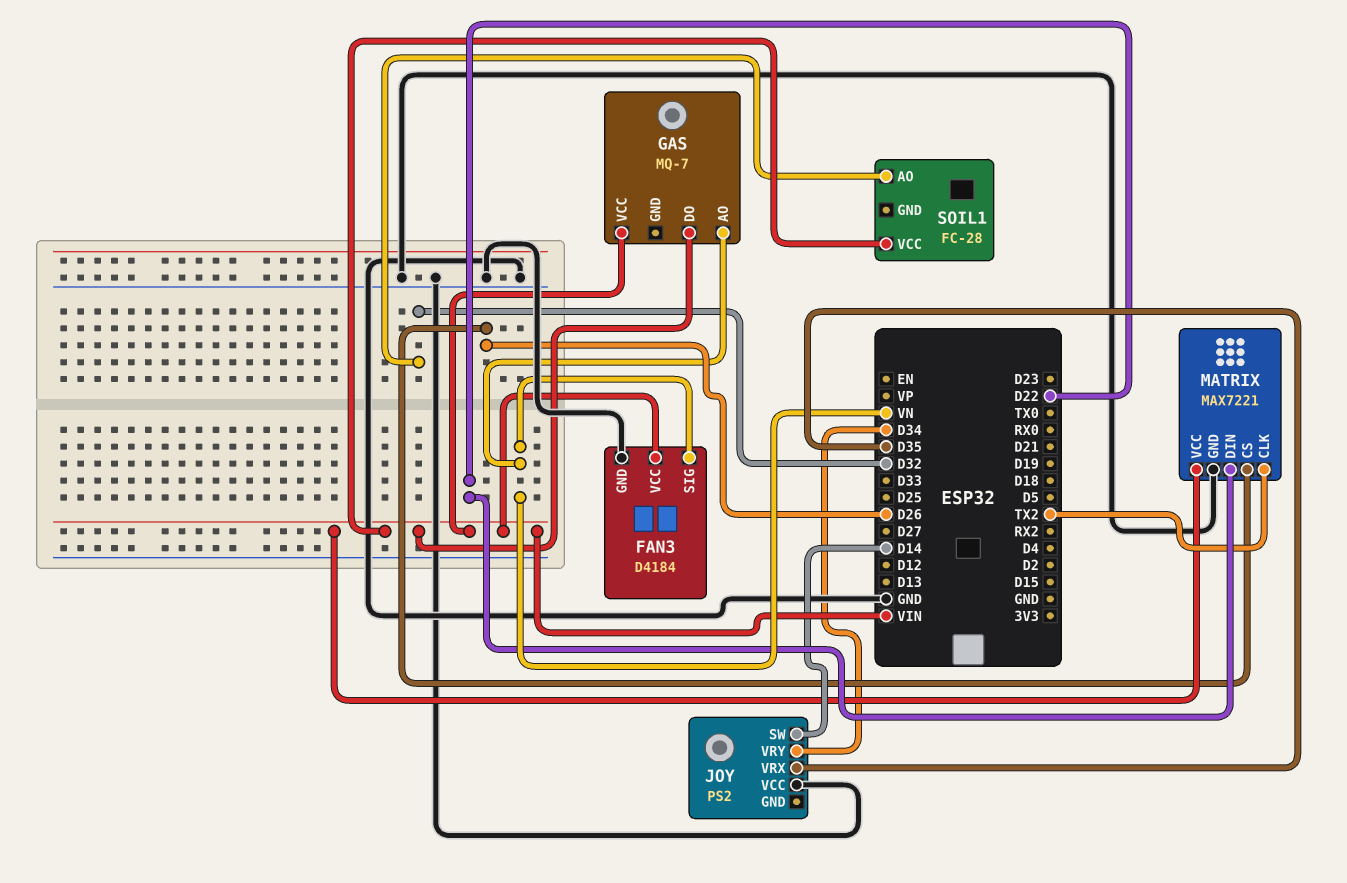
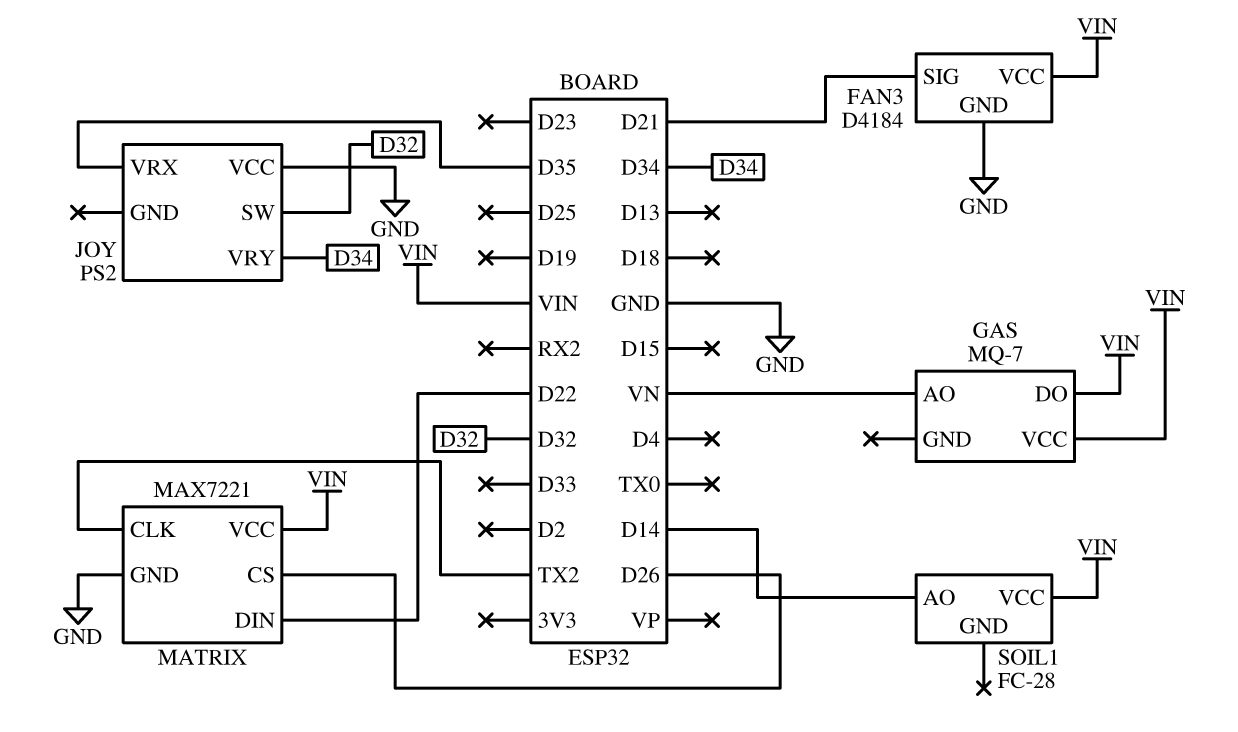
FAN3 pin SIG: VN -> D21
JOY pin SW: D14 -> D32
SOIL1 pin AO: D32 -> D14

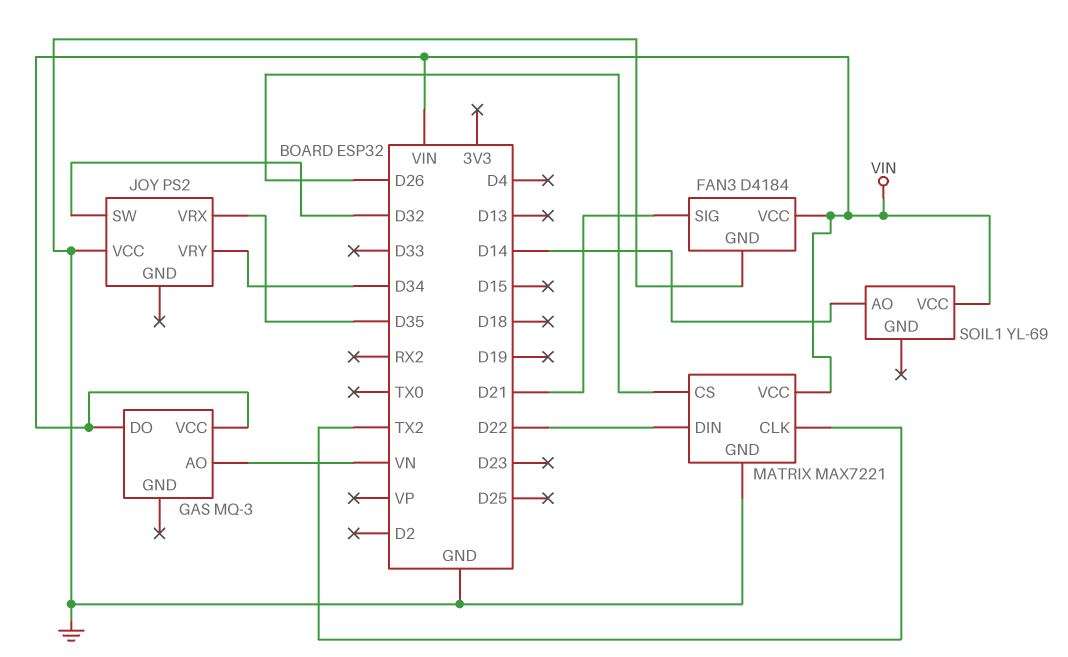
GAS: MQ-7 -> MQ-3
SOIL1: FC-28 -> YL-69

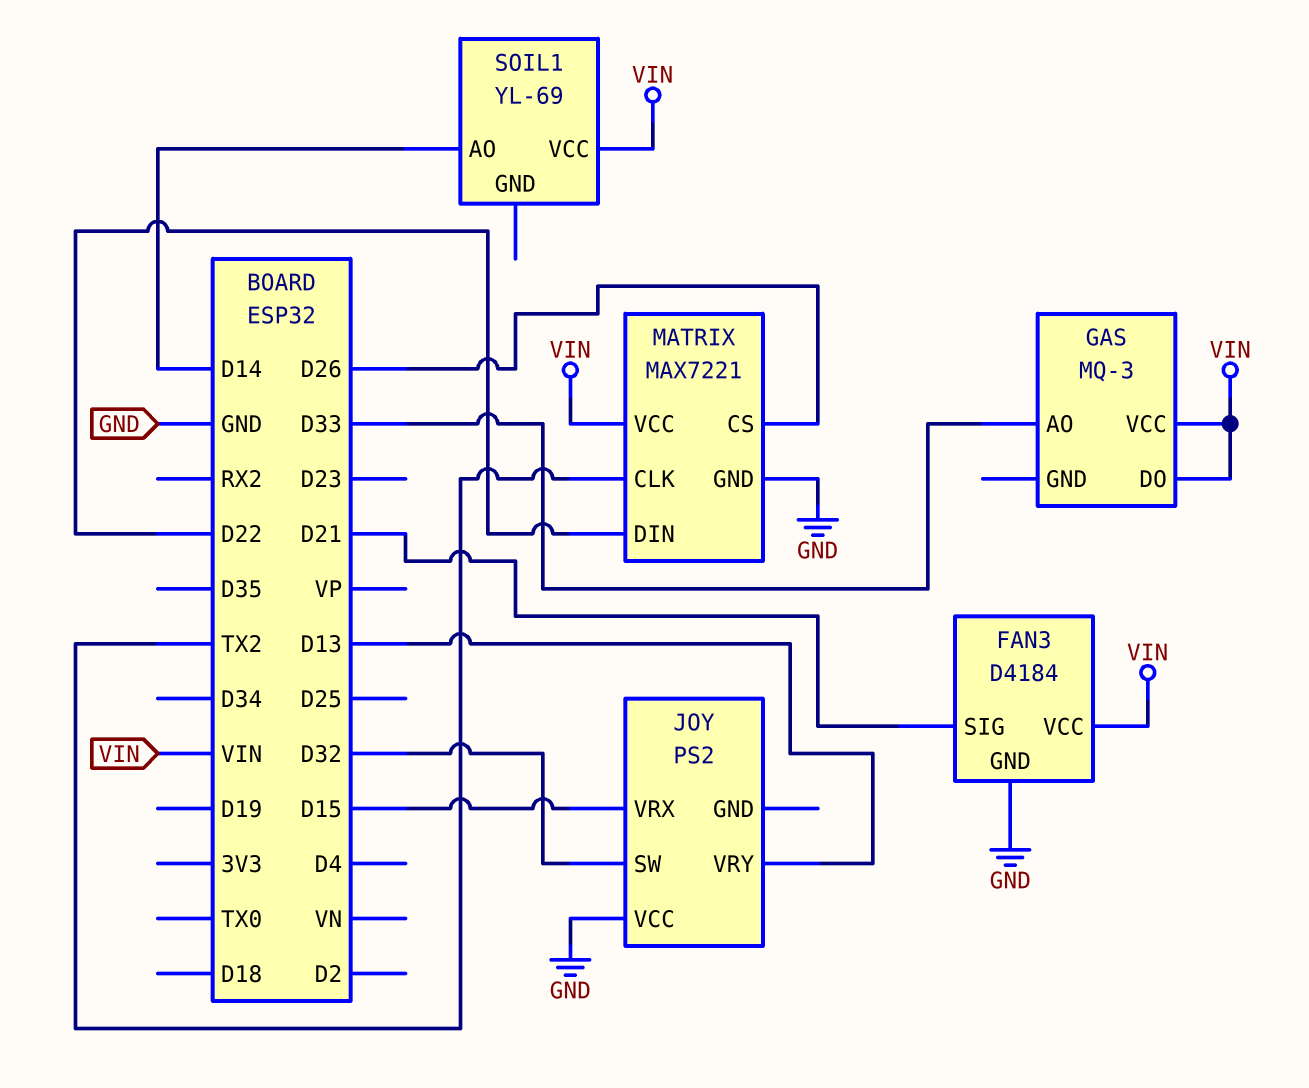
GAS pin AO: VN -> D33
JOY pin VRX: D35 -> D15
JOY pin VRY: D34 -> D13

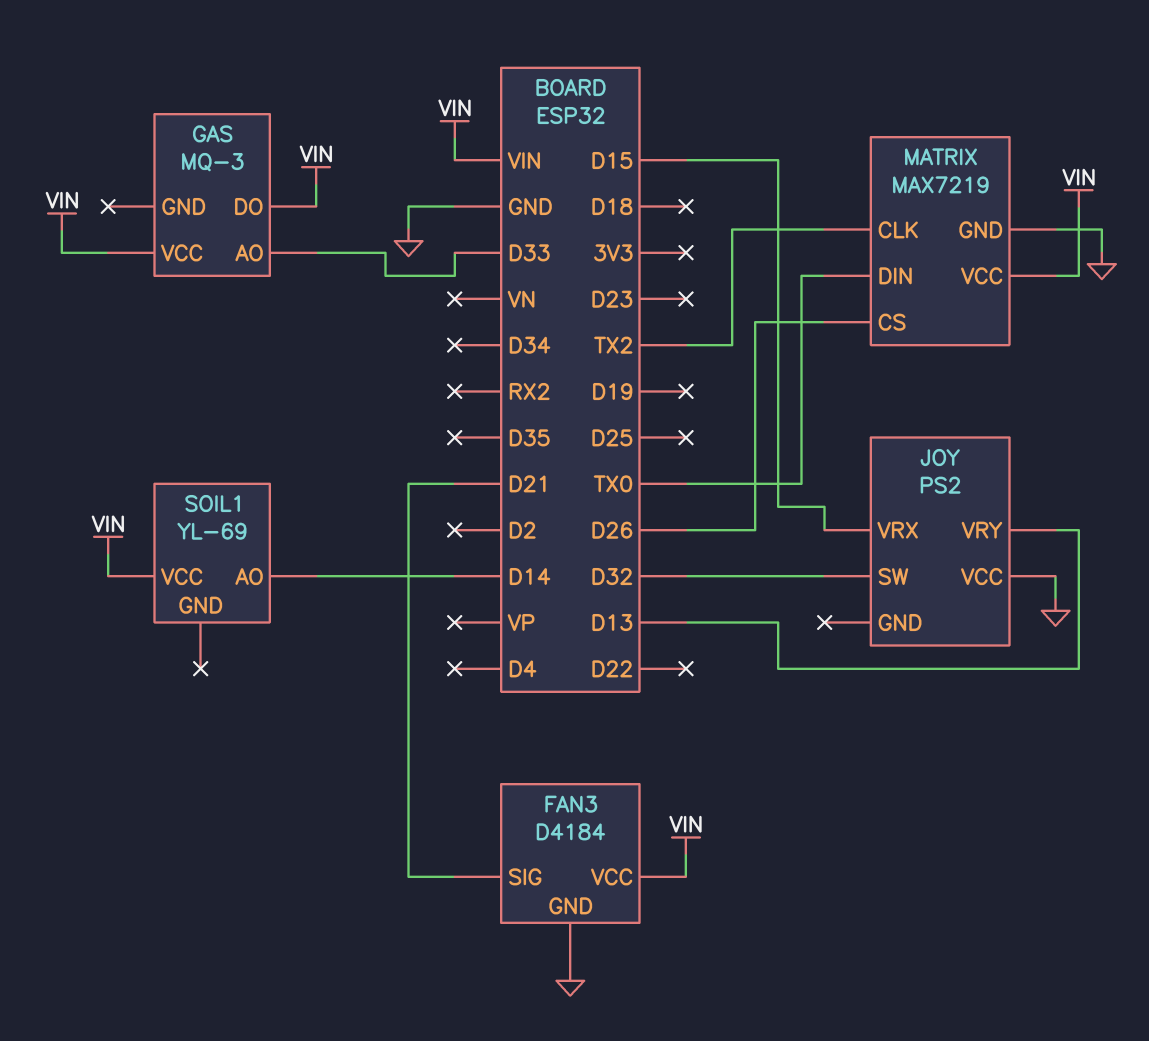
MATRIX: MAX7221 -> MAX7219
MATRIX pin DIN: D22 -> TX0

